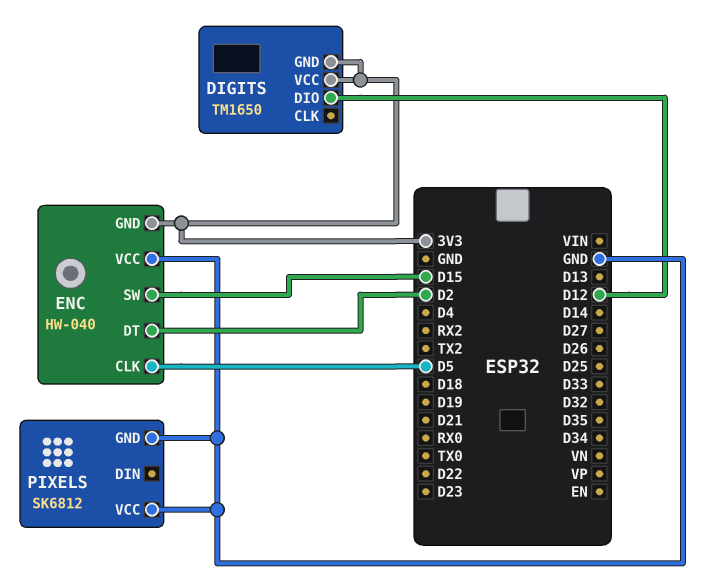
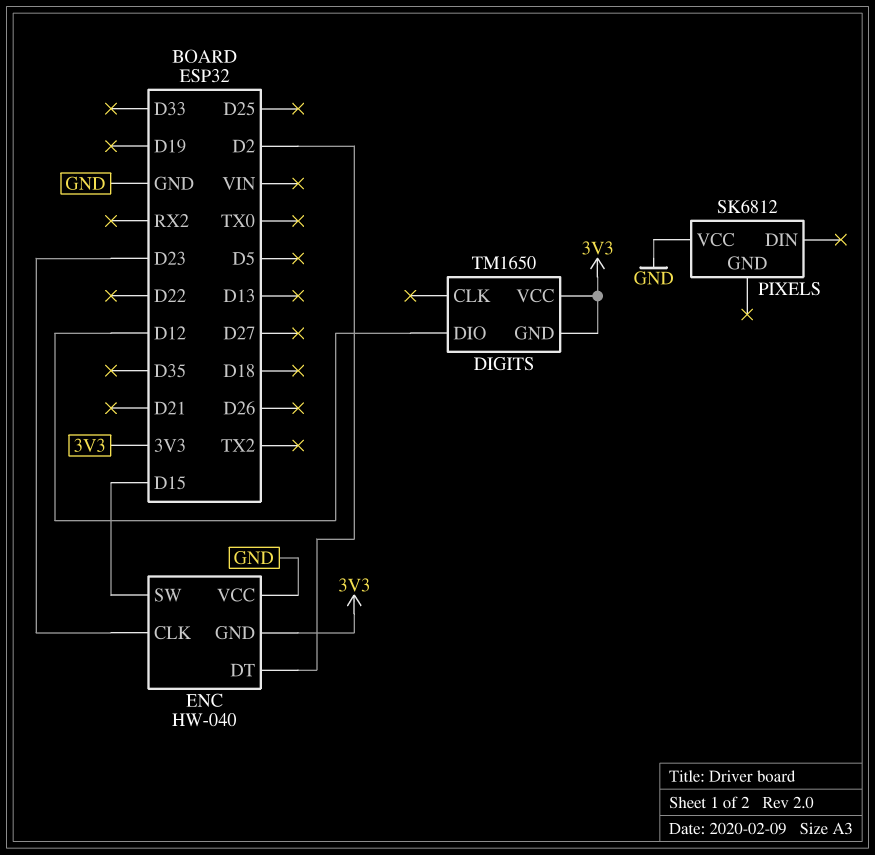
ENC pin CLK: D5 -> D23
PIXELS pin GND: GND -> none

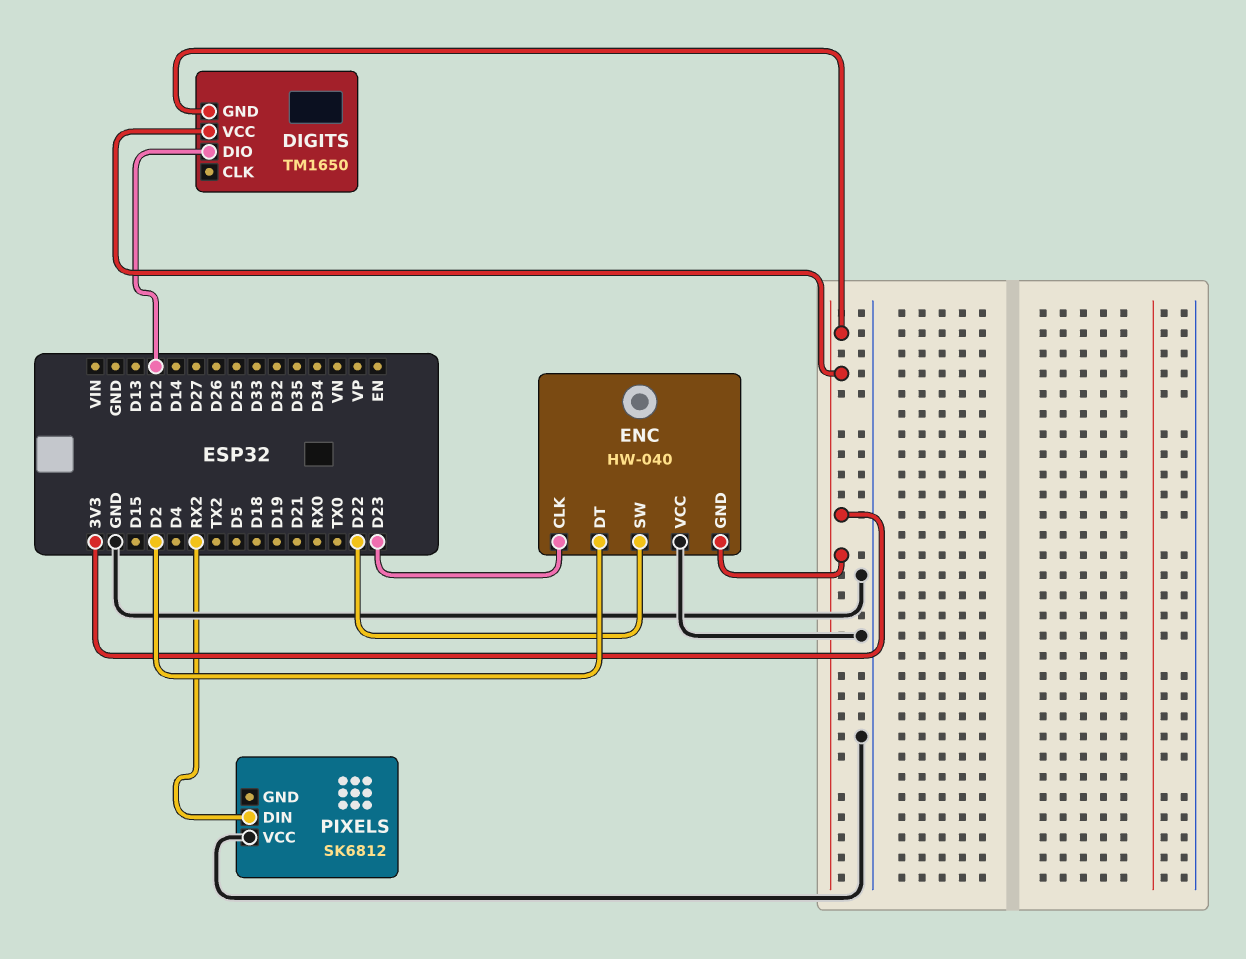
ENC pin SW: D15 -> D22
PIXELS pin DIN: none -> RX2

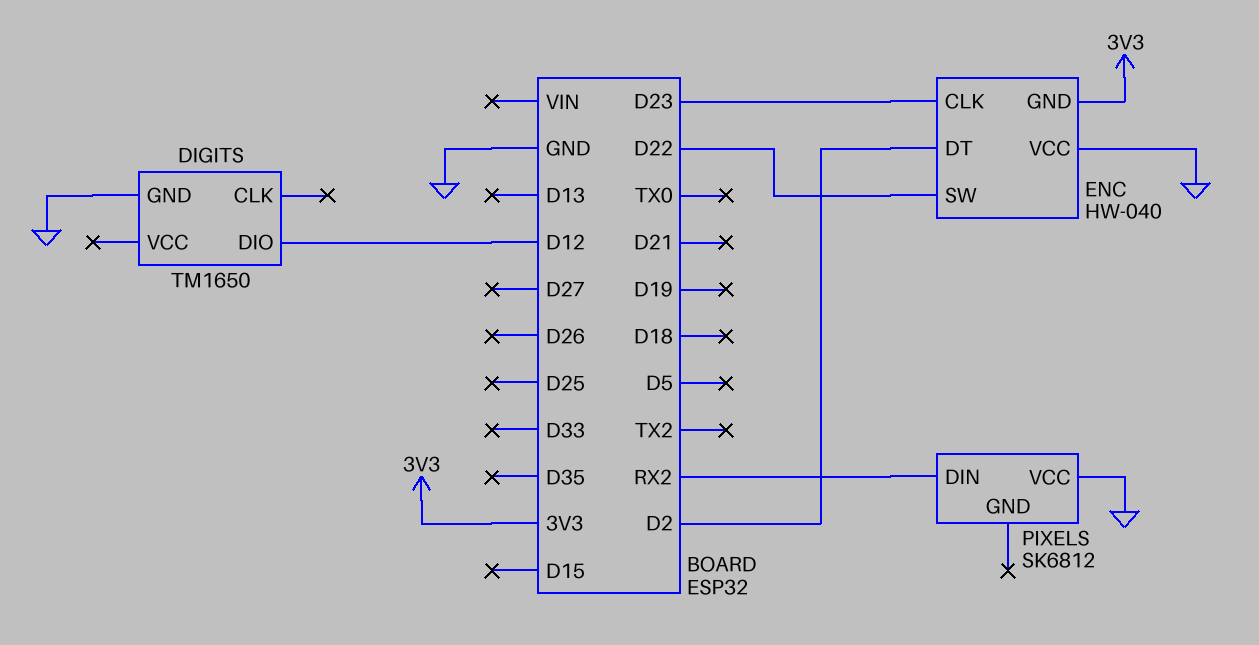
DIGITS pin GND: 3V3 -> GND
DIGITS pin VCC: 3V3 -> none

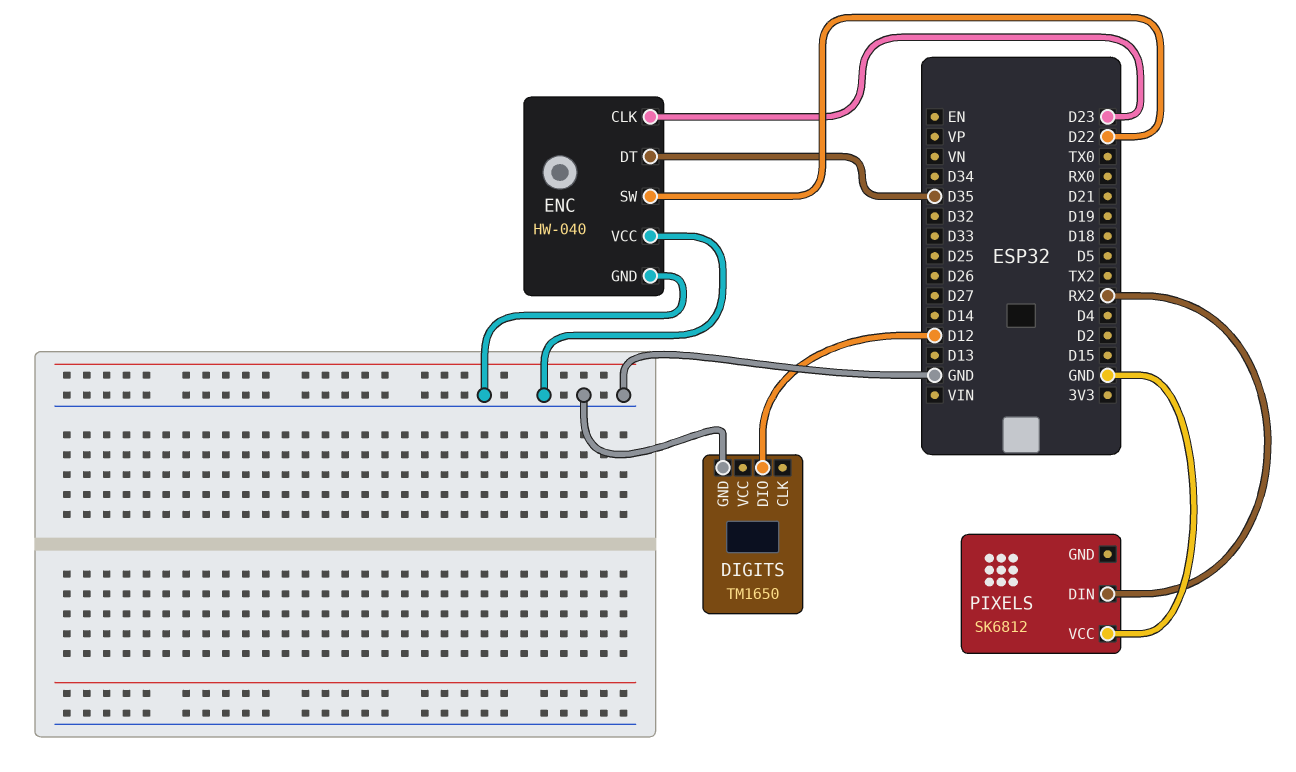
ENC pin DT: D2 -> D35
ENC pin GND: 3V3 -> GND

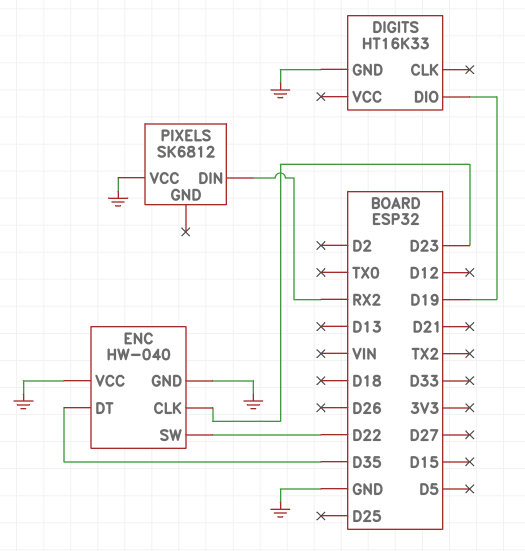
DIGITS: TM1650 -> HT16K33
DIGITS pin DIO: D12 -> D19

